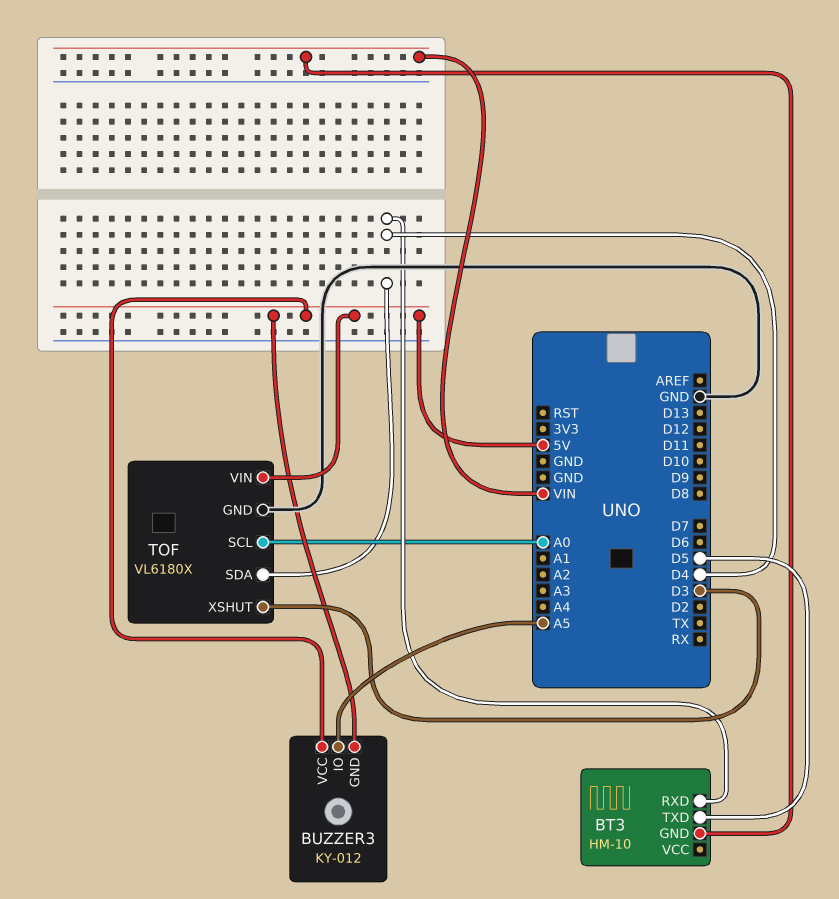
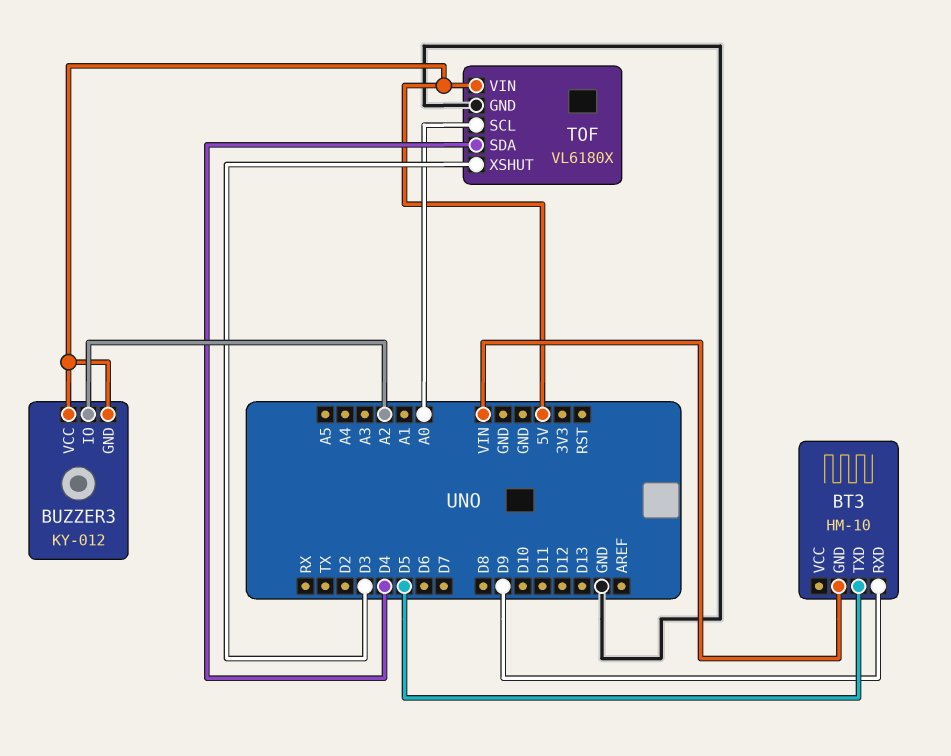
BT3 pin RXD: D4 -> D9
BUZZER3 pin IO: A5 -> A2

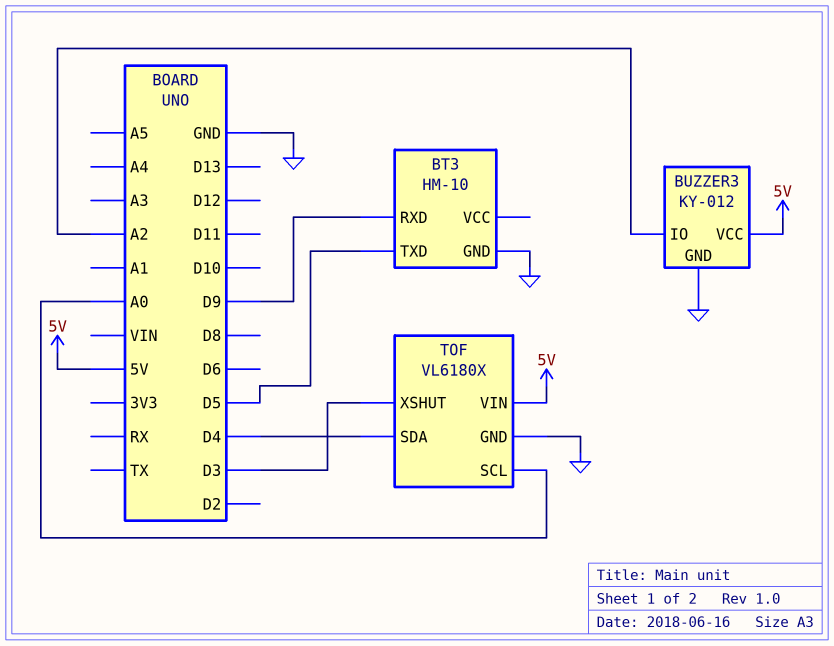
BT3 pin GND: VIN -> GND
BUZZER3 pin GND: 5V -> GND

